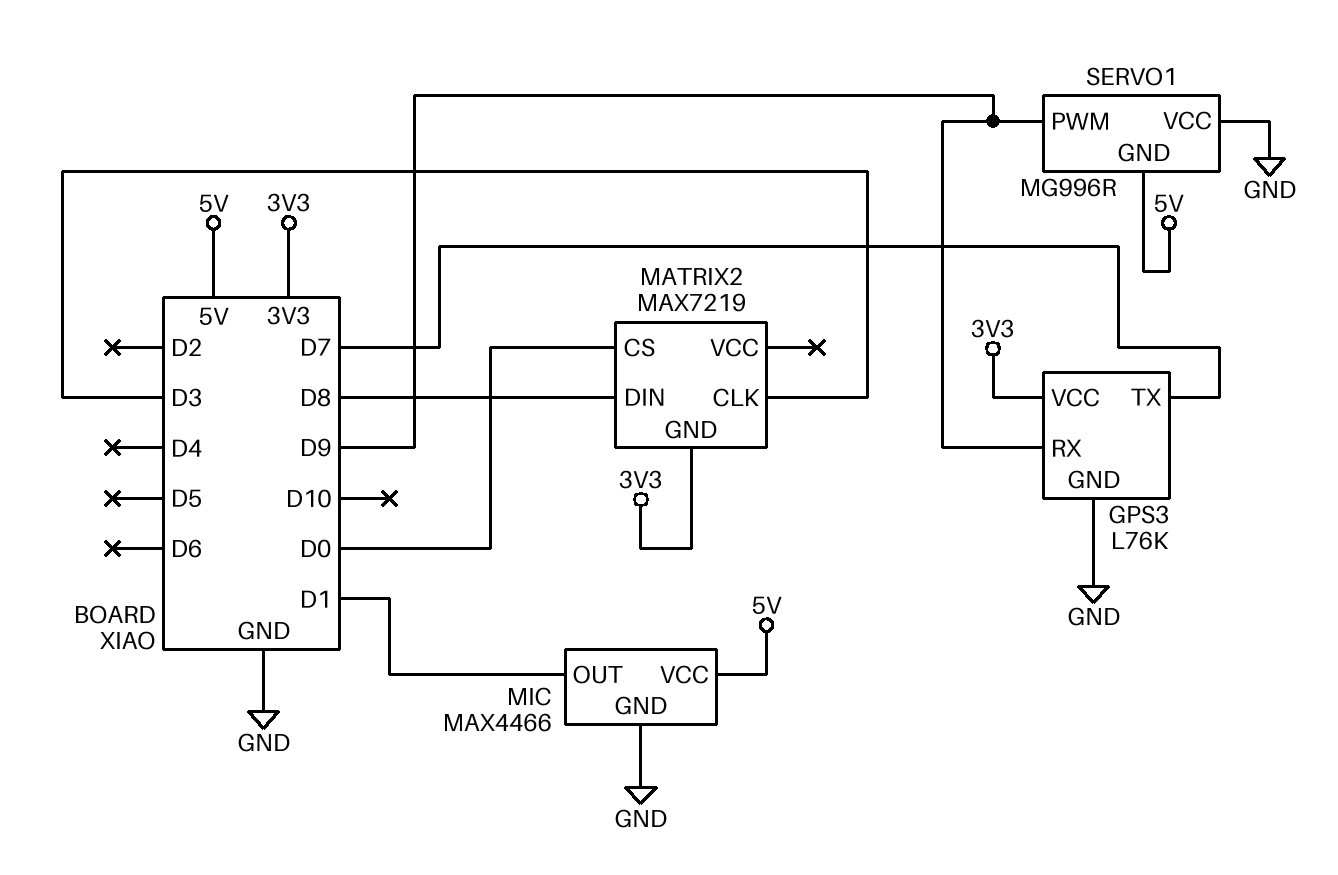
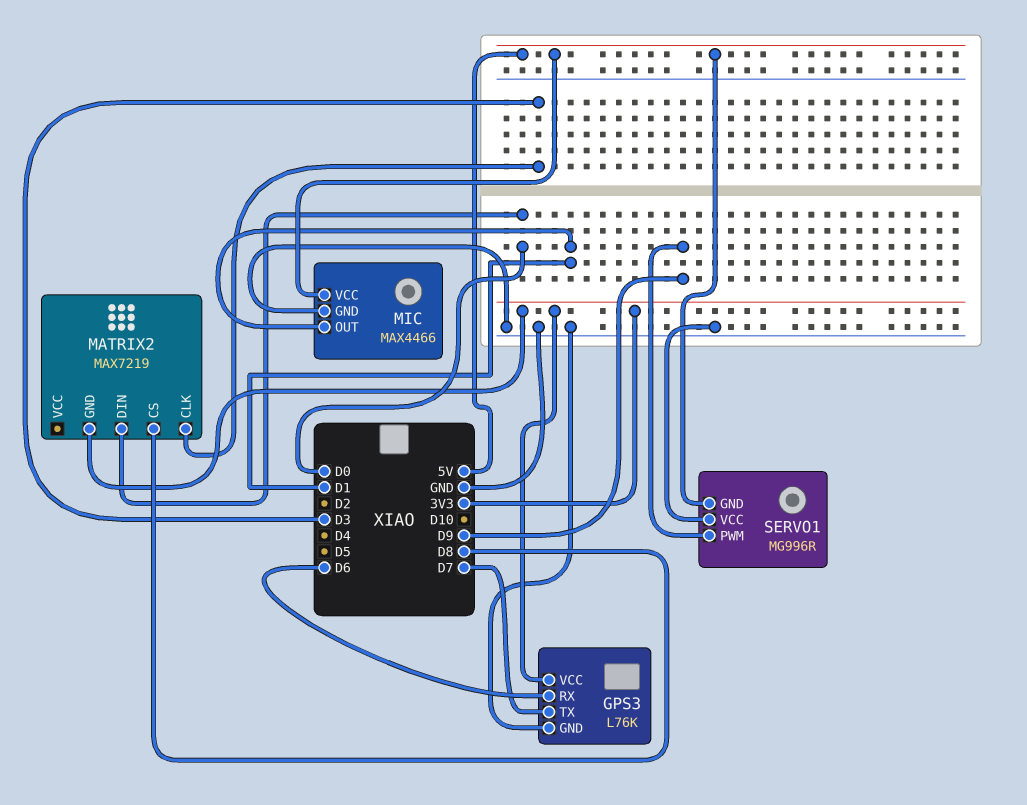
GPS3 pin RX: D9 -> D6
MATRIX2 pin CS: D0 -> D8
MATRIX2 pin DIN: D8 -> D0

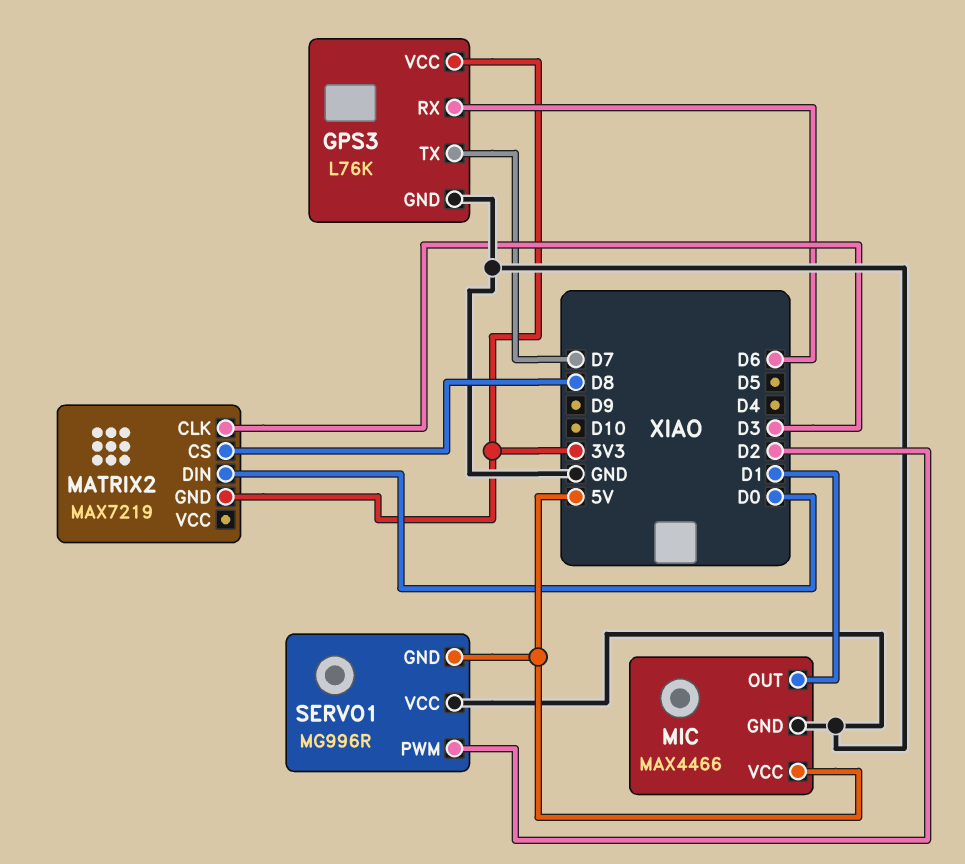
SERVO1 pin PWM: D9 -> D2

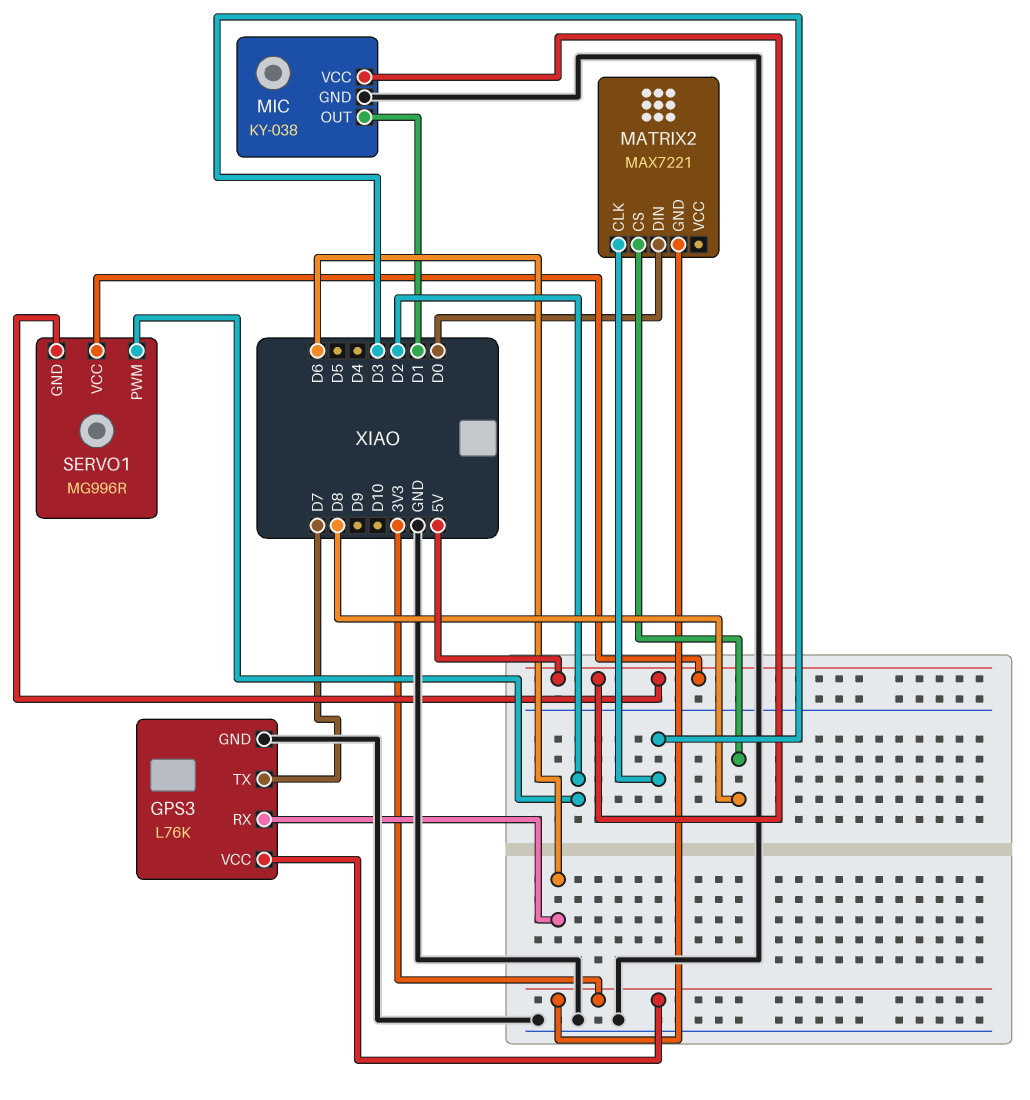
MATRIX2: MAX7219 -> MAX7221
MIC: MAX4466 -> KY-038
SERVO1 pin VCC: GND -> 5V

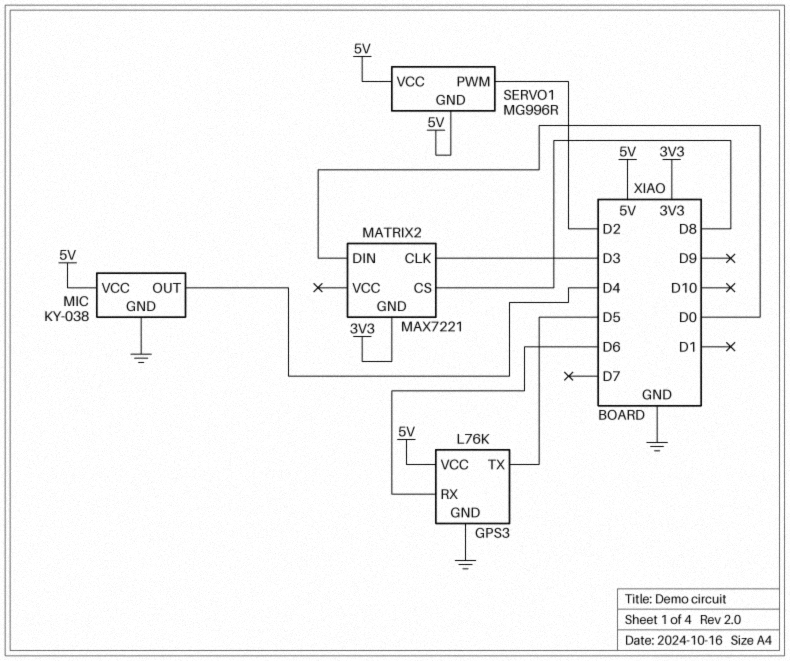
GPS3 pin TX: D7 -> D5
GPS3 pin VCC: 3V3 -> 5V
MIC pin OUT: D1 -> D4

